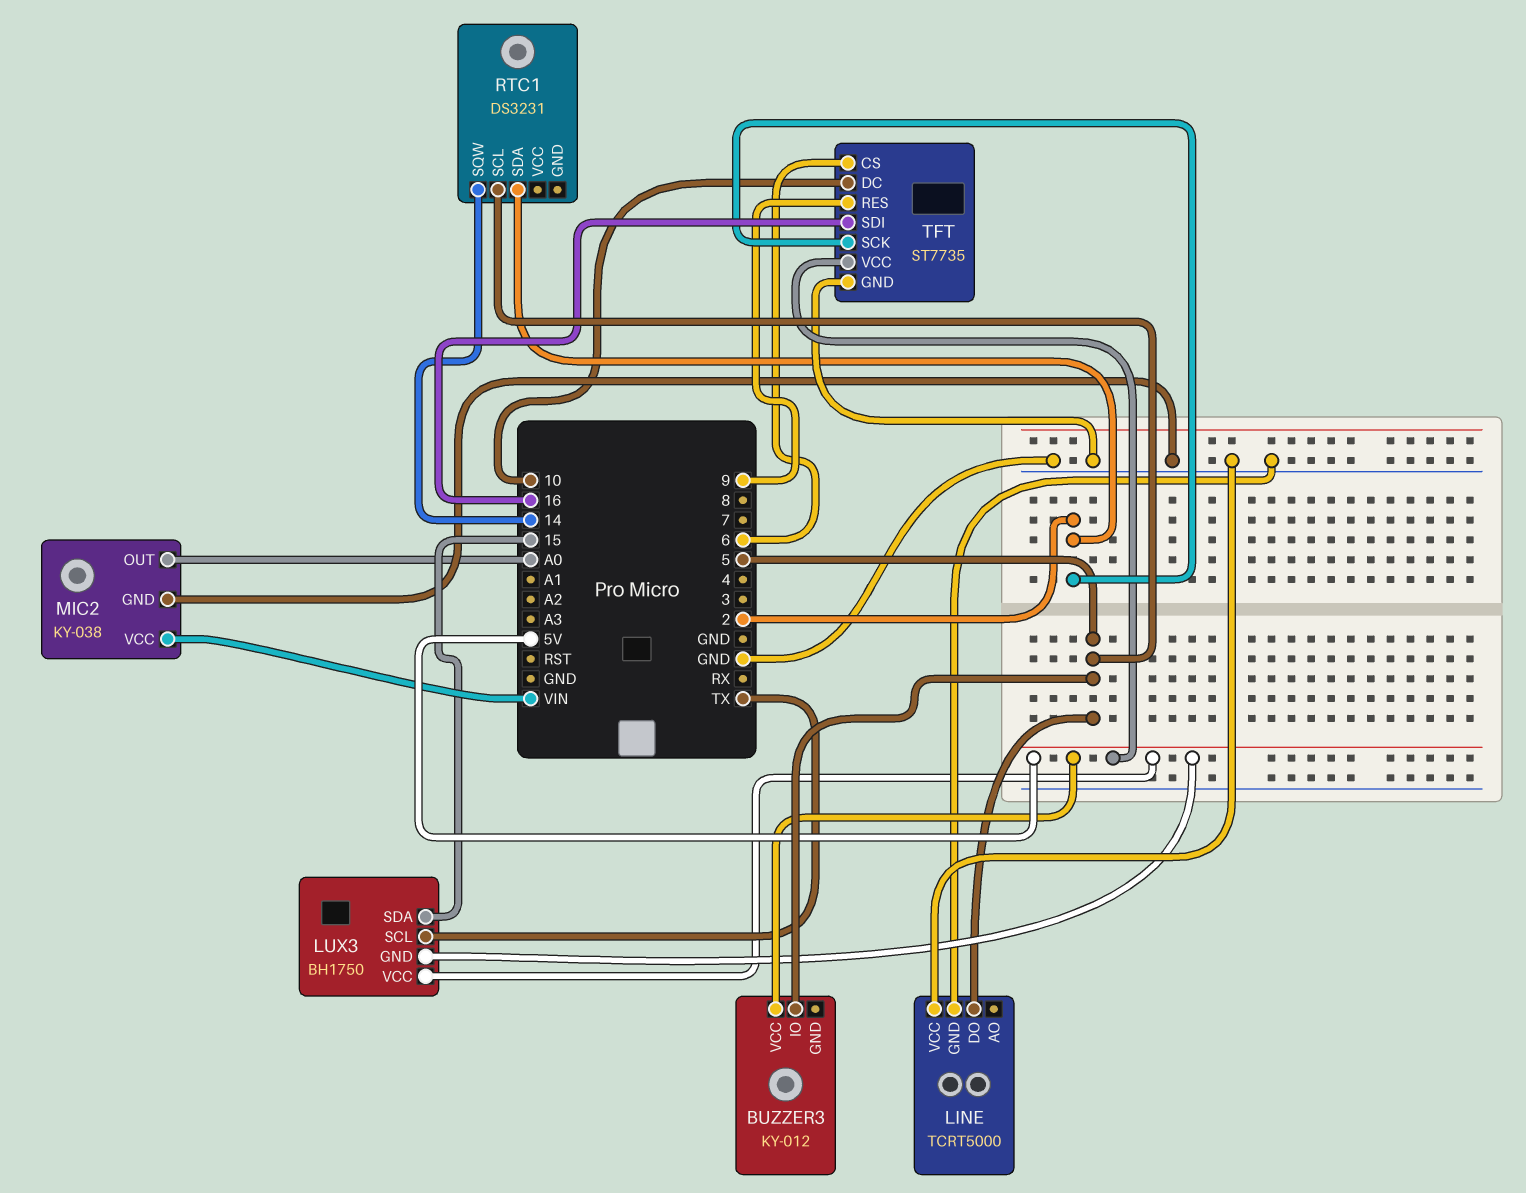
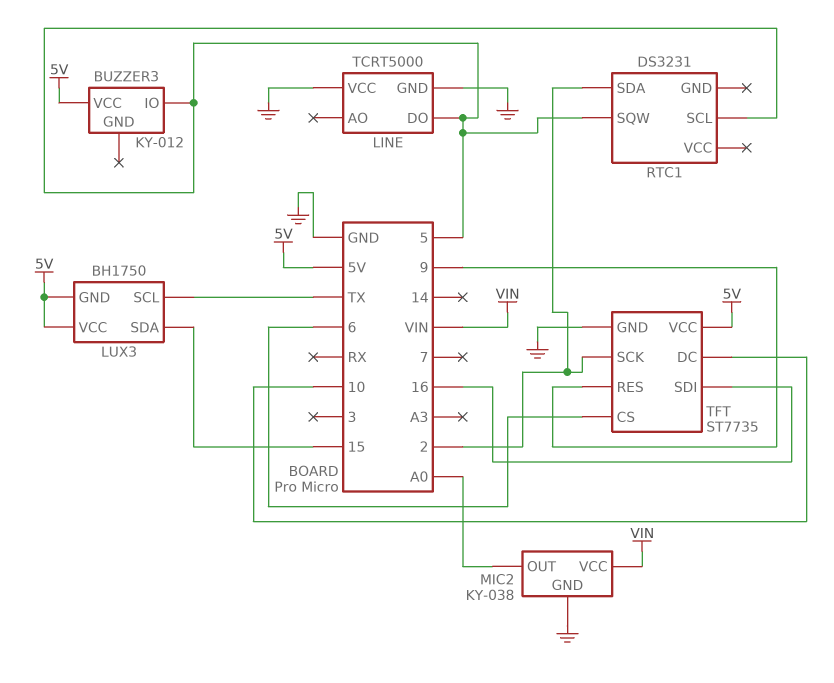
RTC1 pin SQW: 14 -> 5

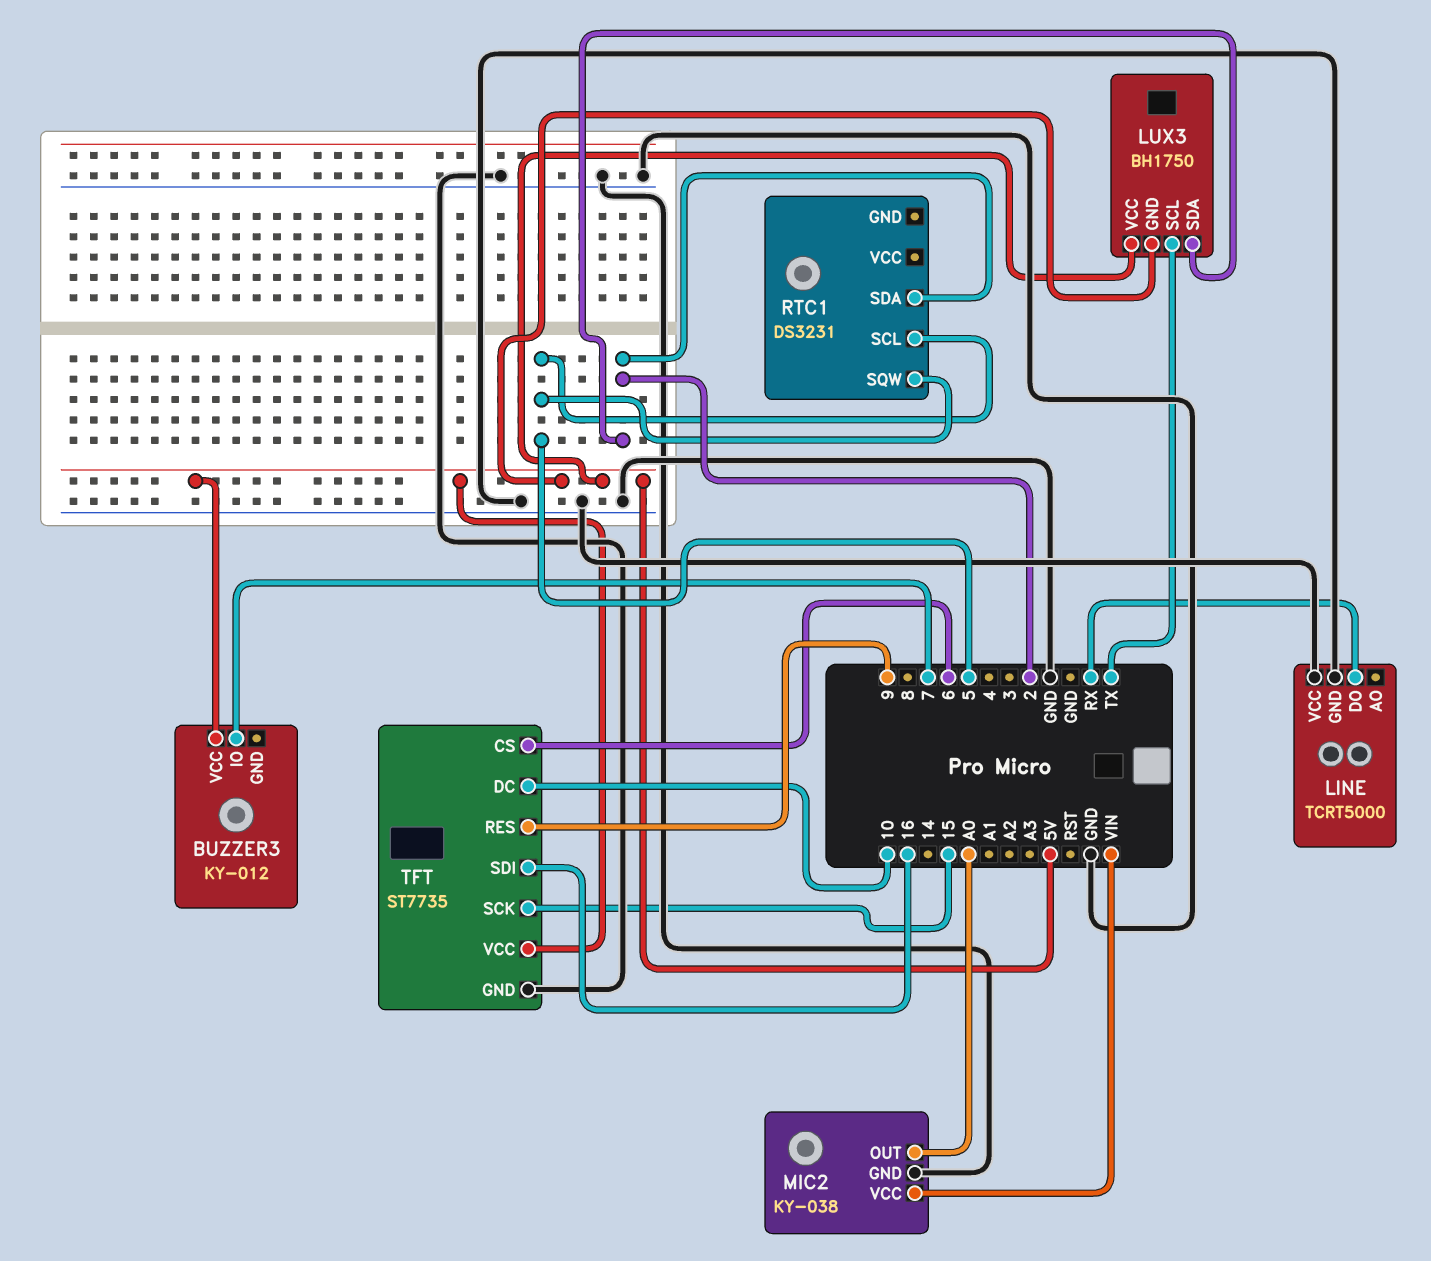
BUZZER3 pin IO: 5 -> 7
LINE pin DO: 5 -> RX
LUX3 pin SDA: 15 -> 2
TFT pin SCK: 2 -> 15

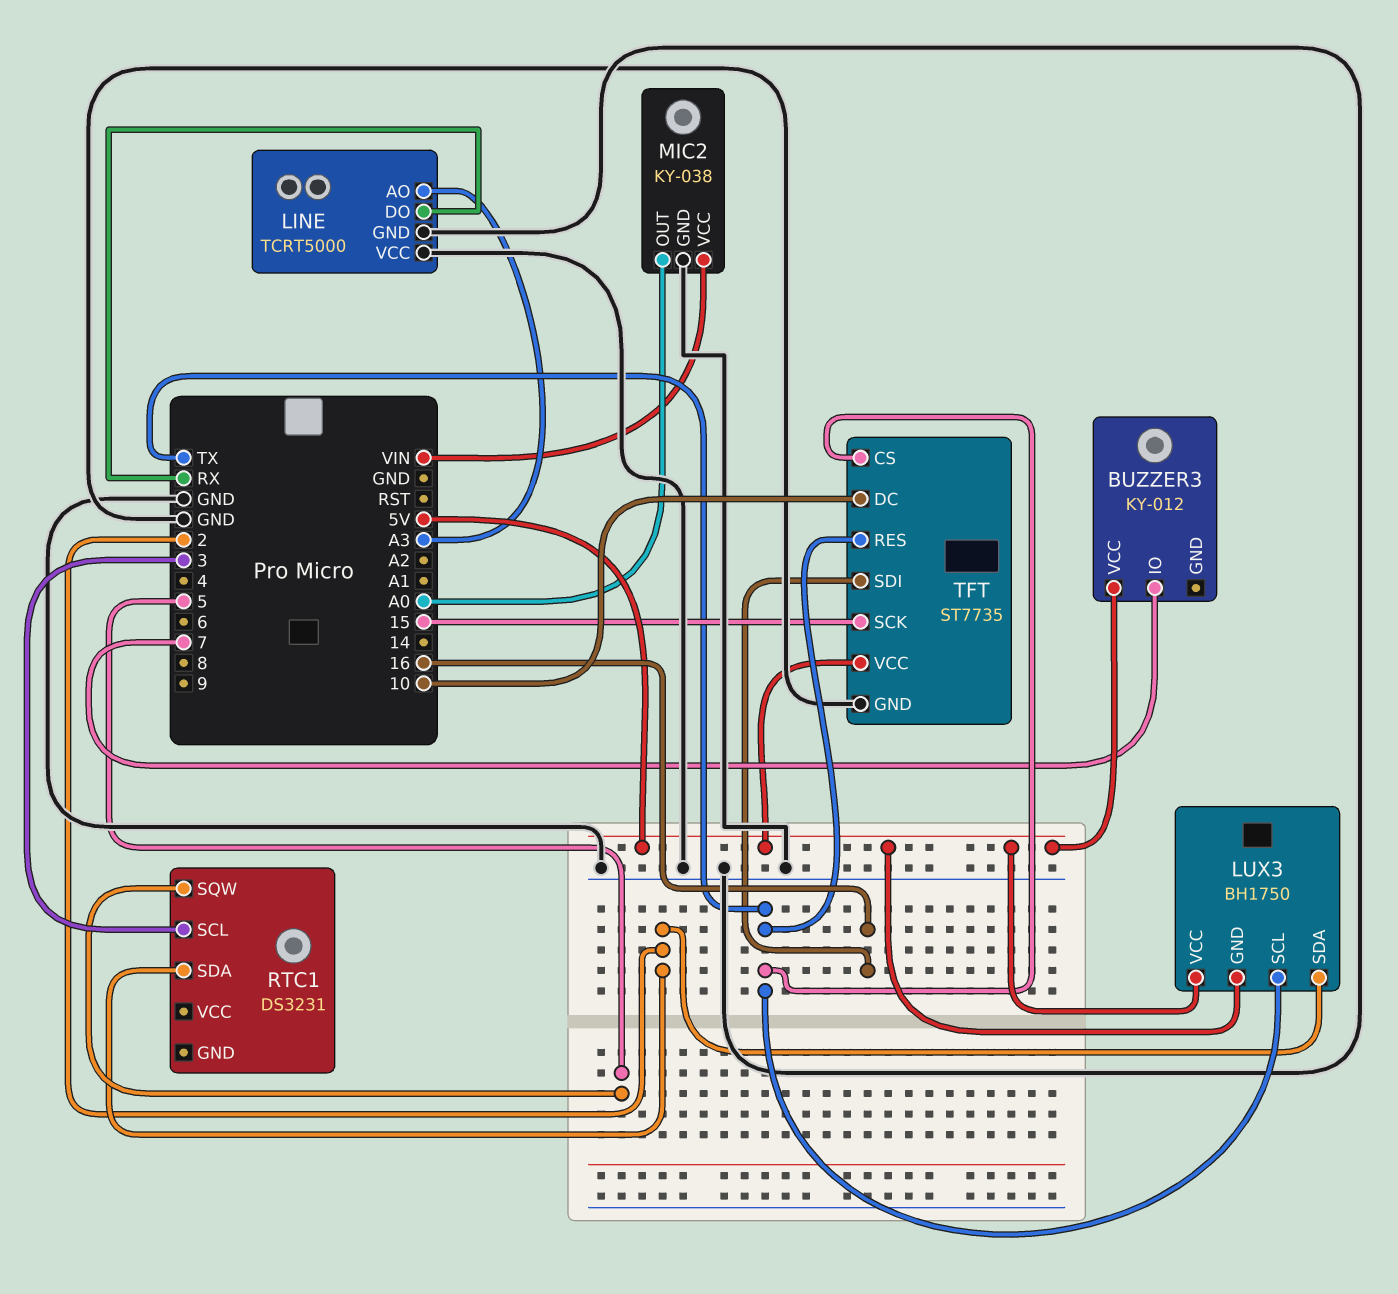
LINE pin AO: none -> A3
RTC1 pin SCL: 5 -> 3
TFT pin CS: 6 -> TX
TFT pin RES: 9 -> TX

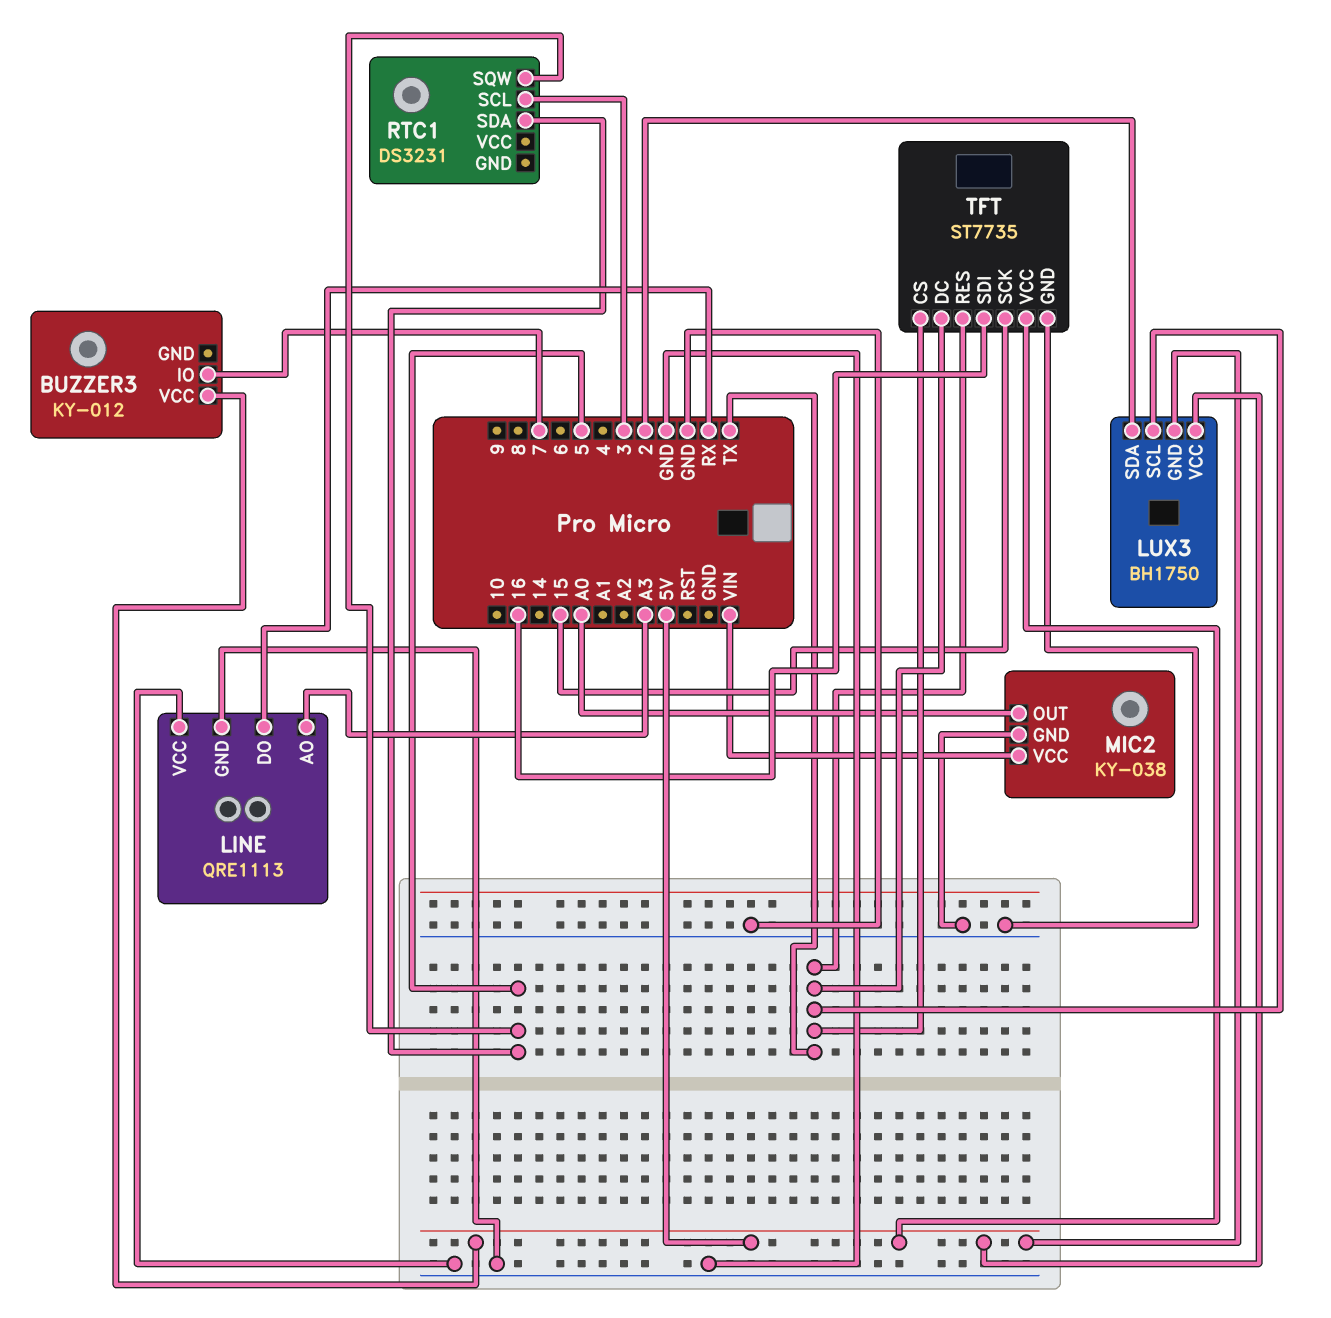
LINE: TCRT5000 -> QRE1113
RTC1 pin SDA: 2 -> 5
TFT pin DC: 10 -> TX

